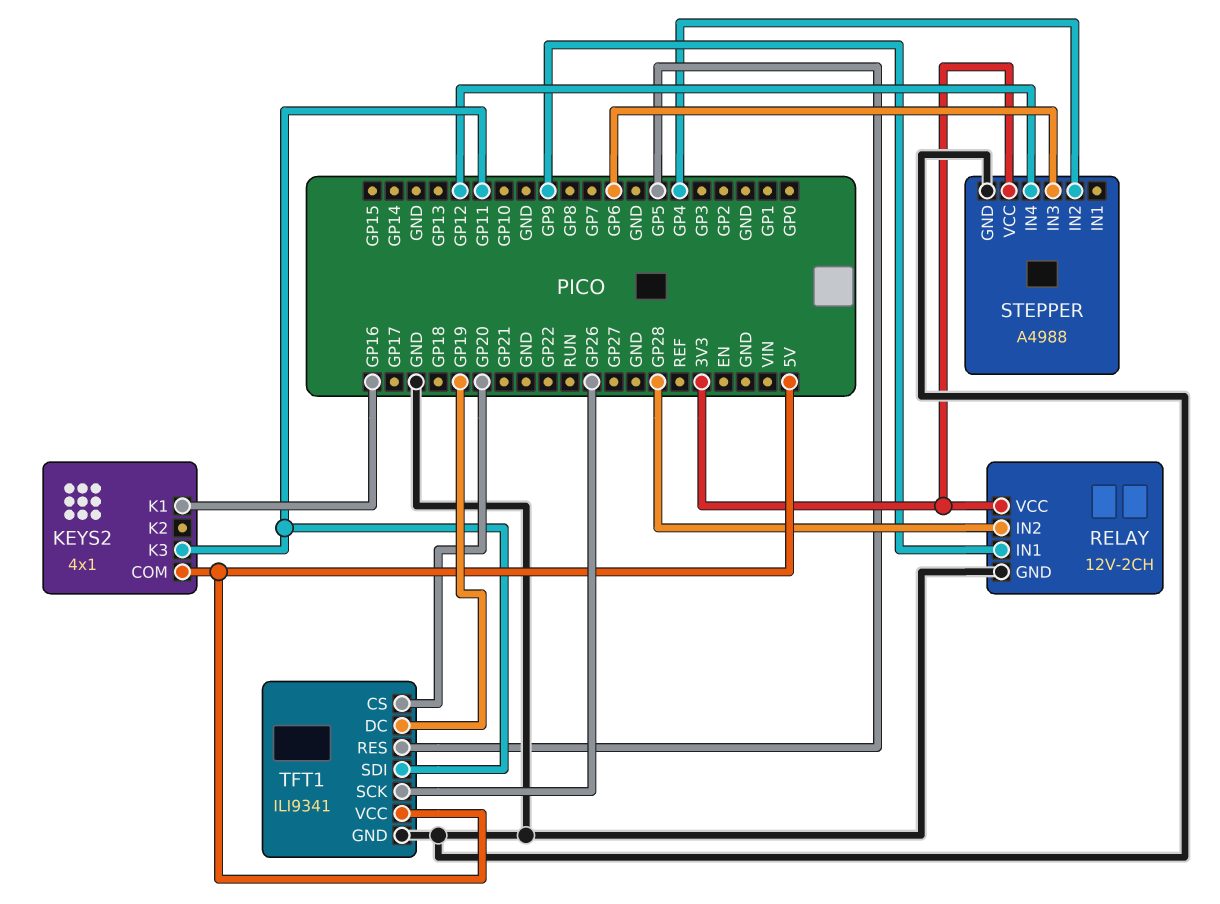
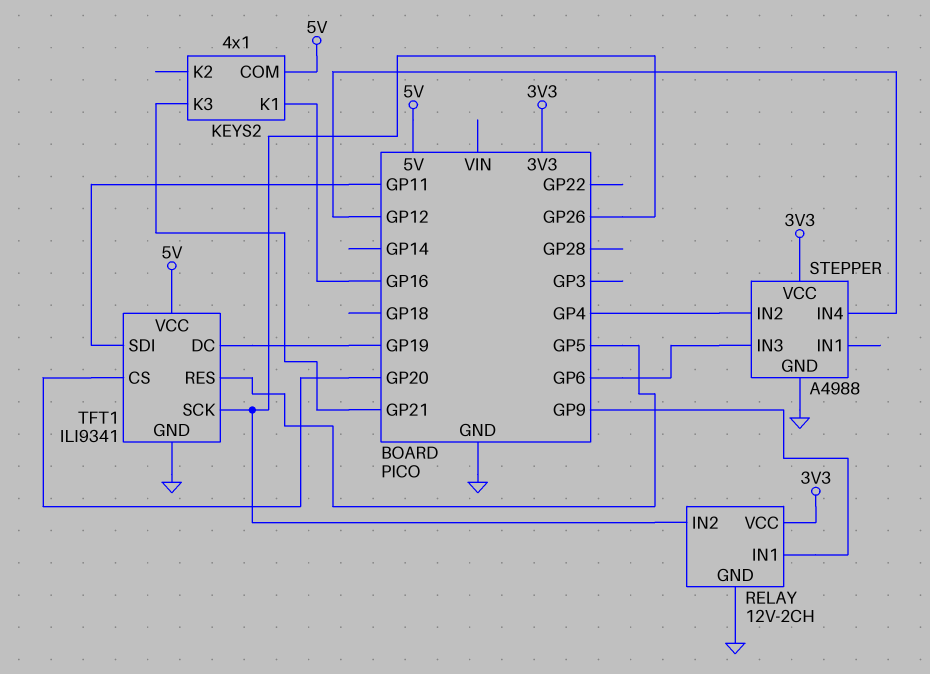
KEYS2 pin K3: GP11 -> GP21
RELAY pin IN2: GP28 -> GP26

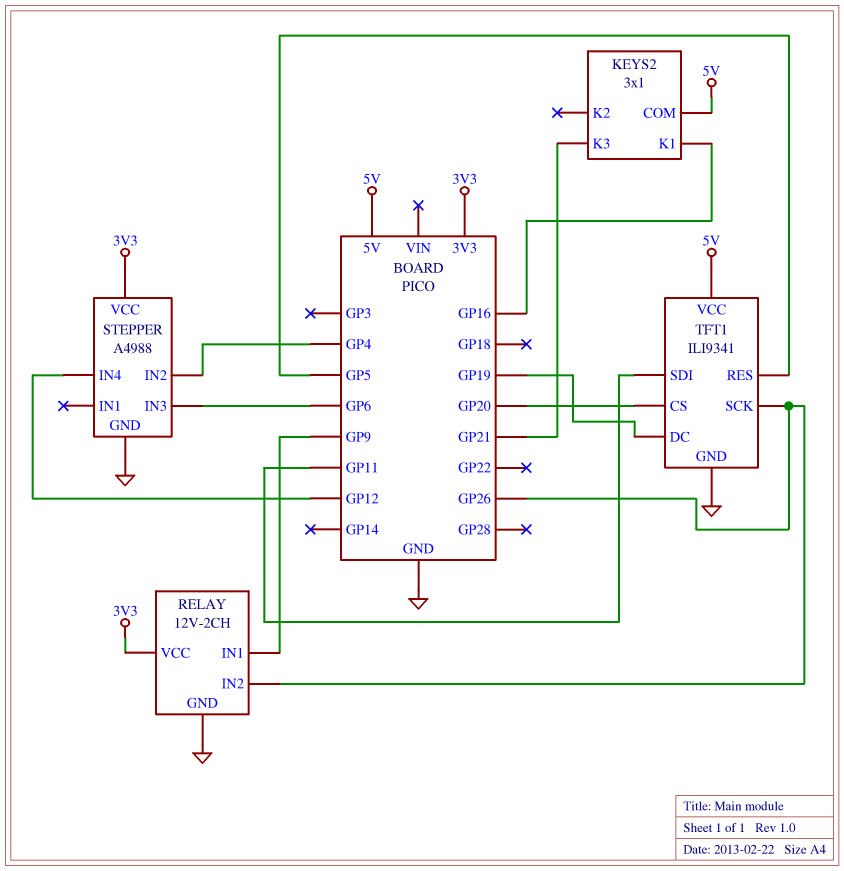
KEYS2: 4x1 -> 3x1

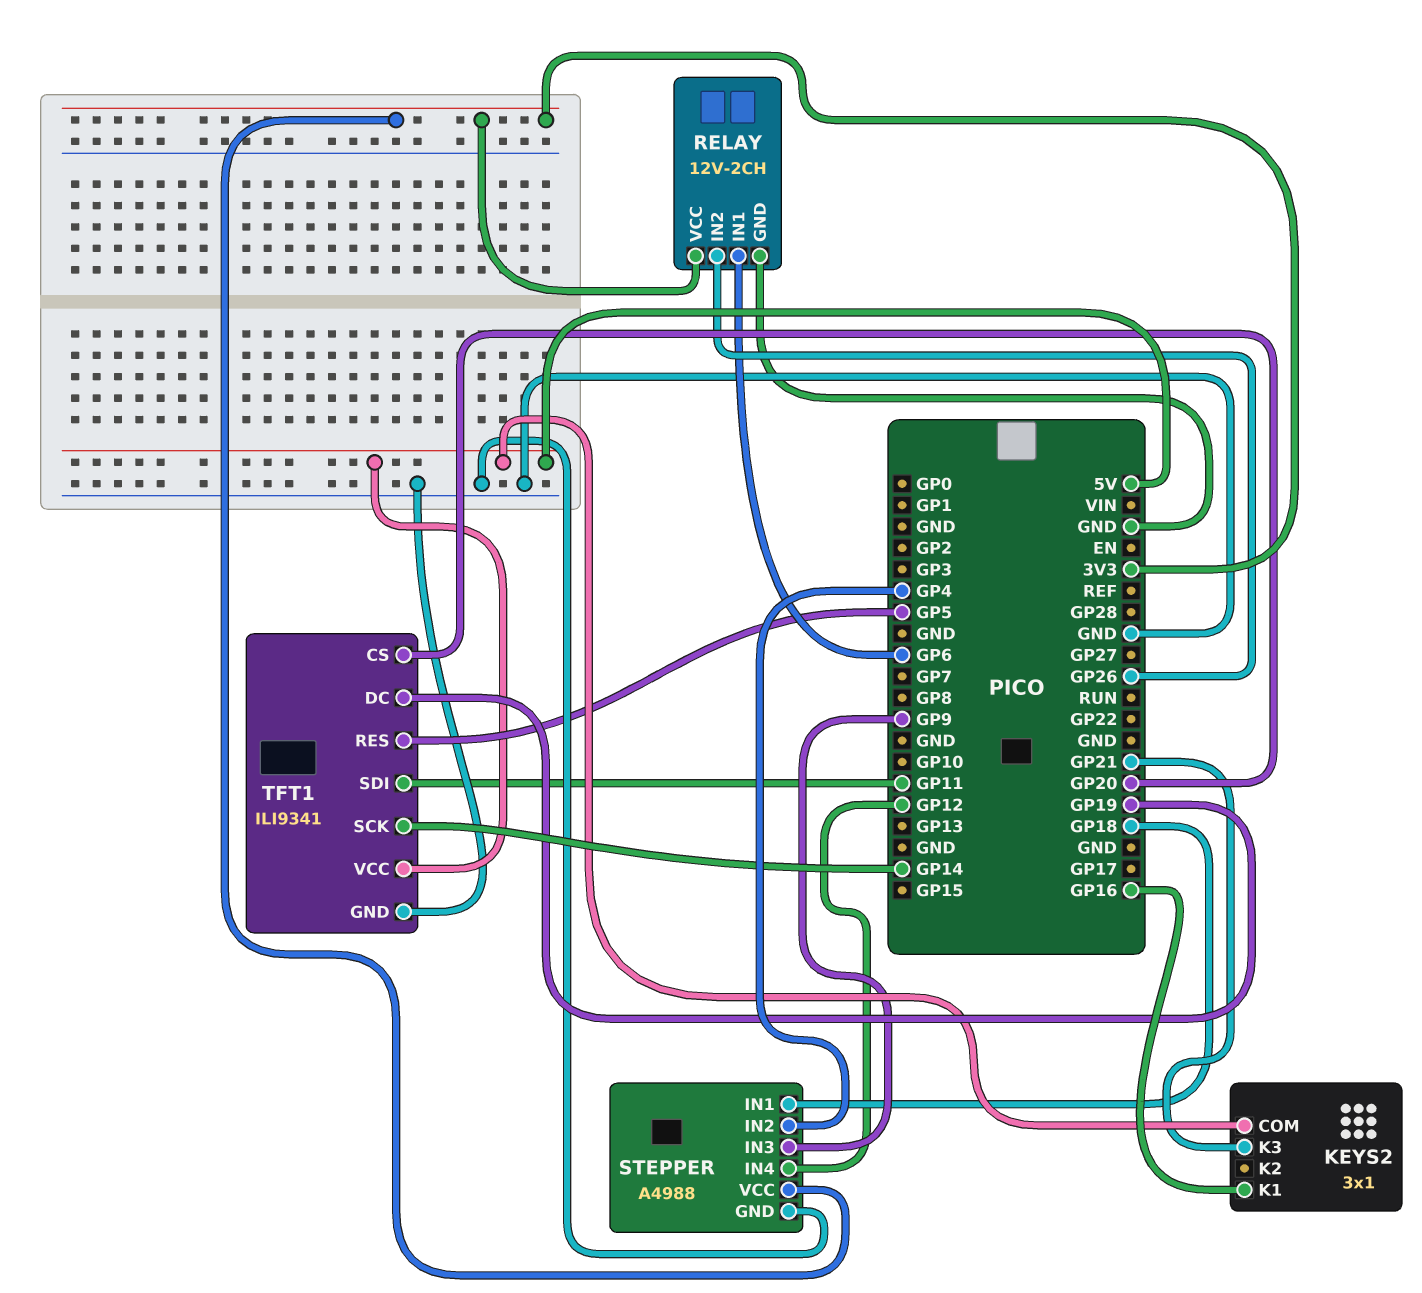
RELAY pin IN1: GP9 -> GP6
STEPPER pin IN1: none -> GP18
STEPPER pin IN3: GP6 -> GP9
TFT1 pin SCK: GP26 -> GP14

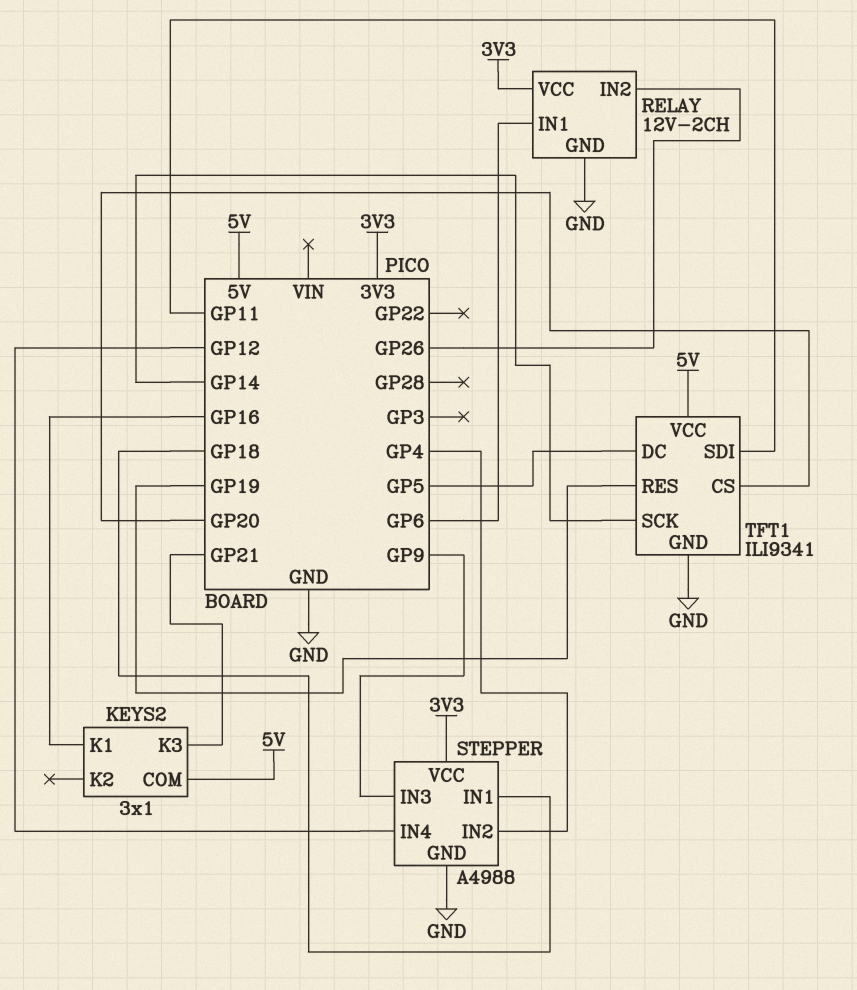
TFT1 pin DC: GP19 -> GP5
TFT1 pin RES: GP5 -> GP19

